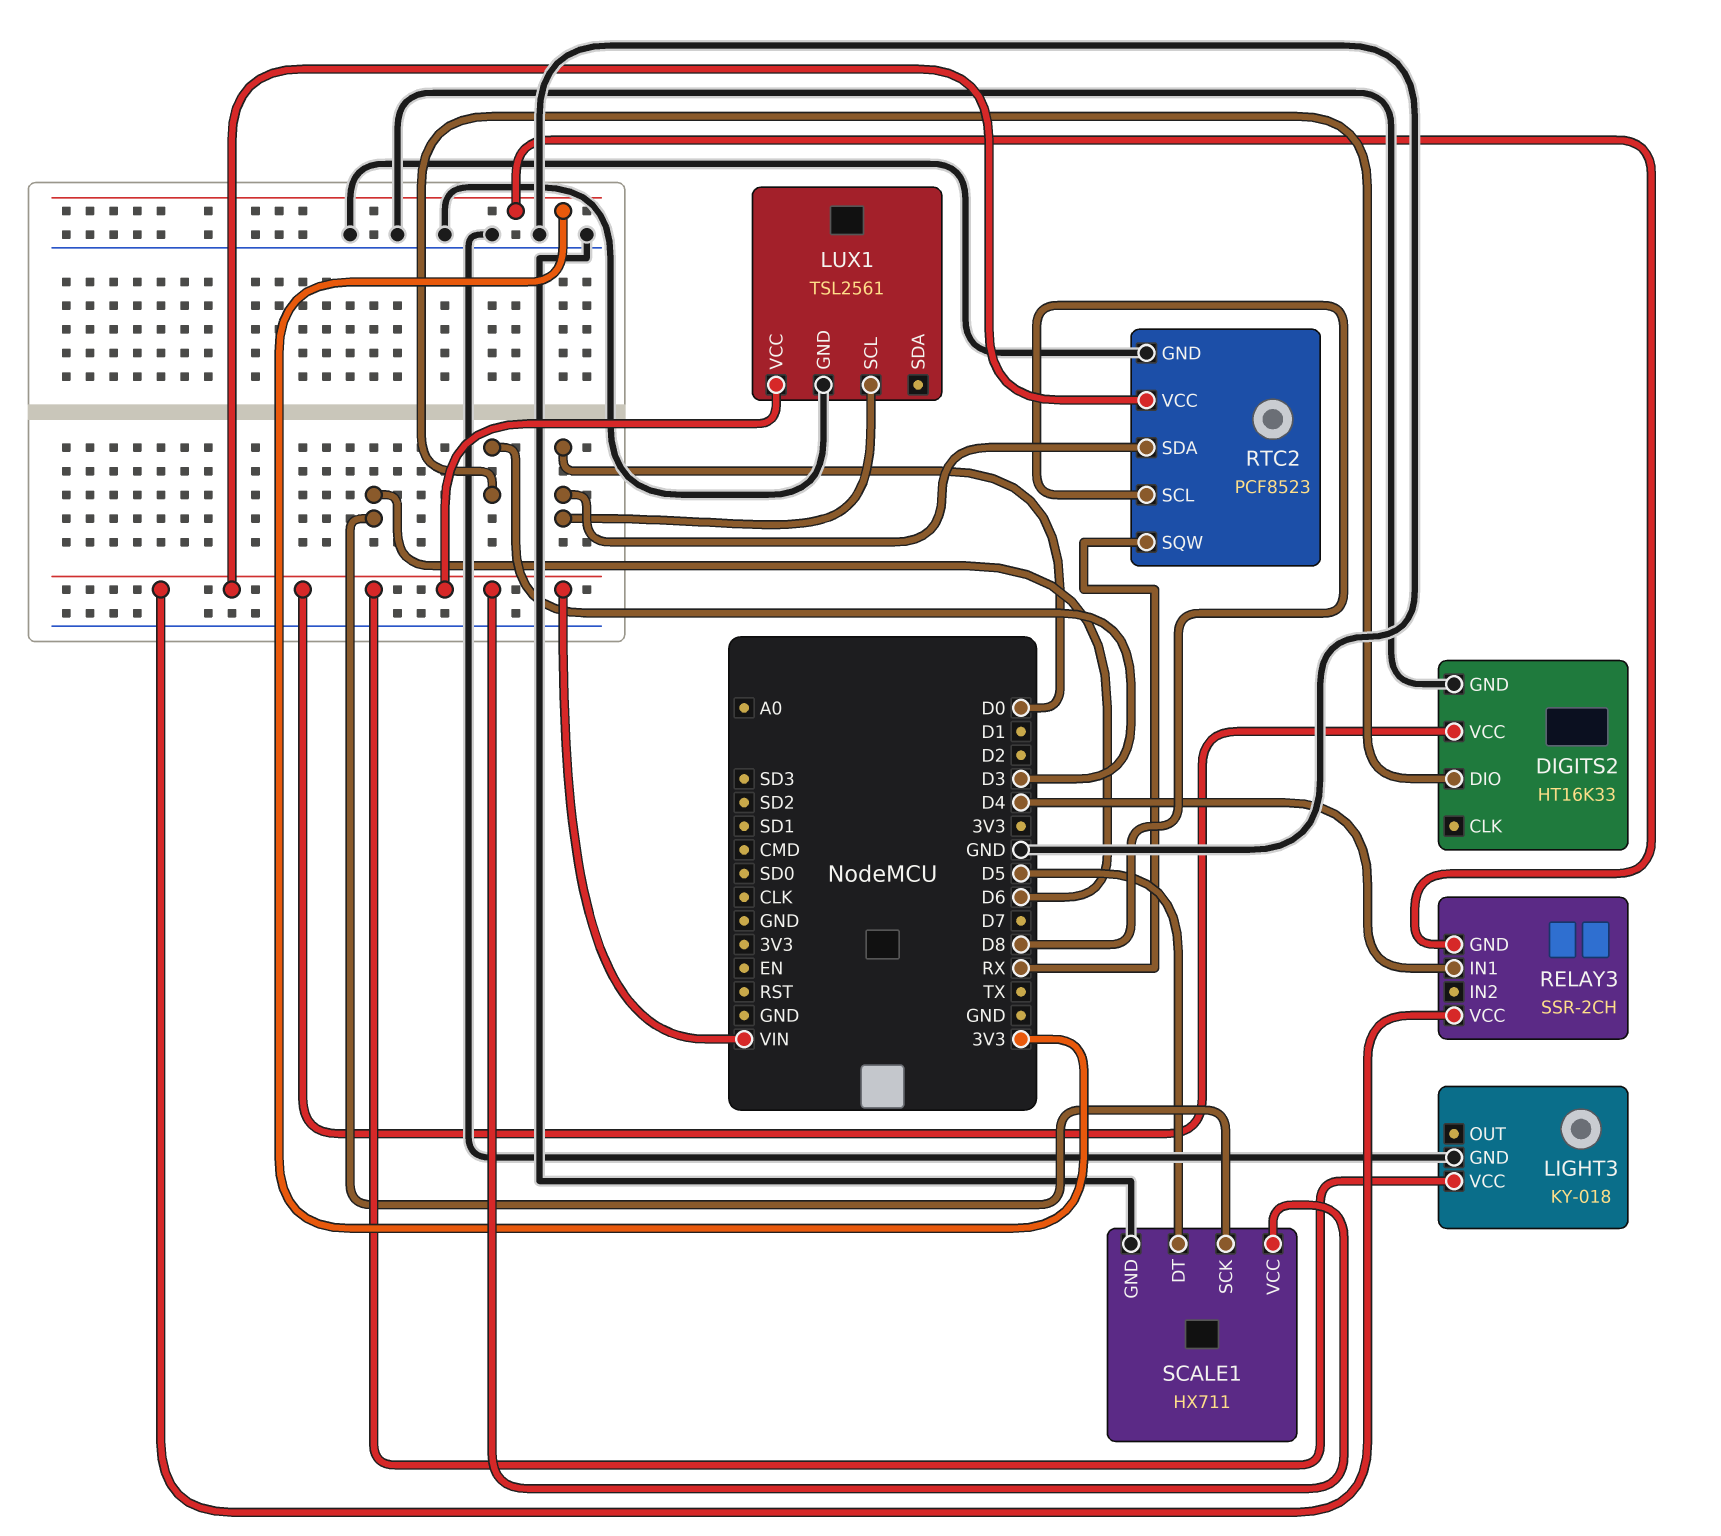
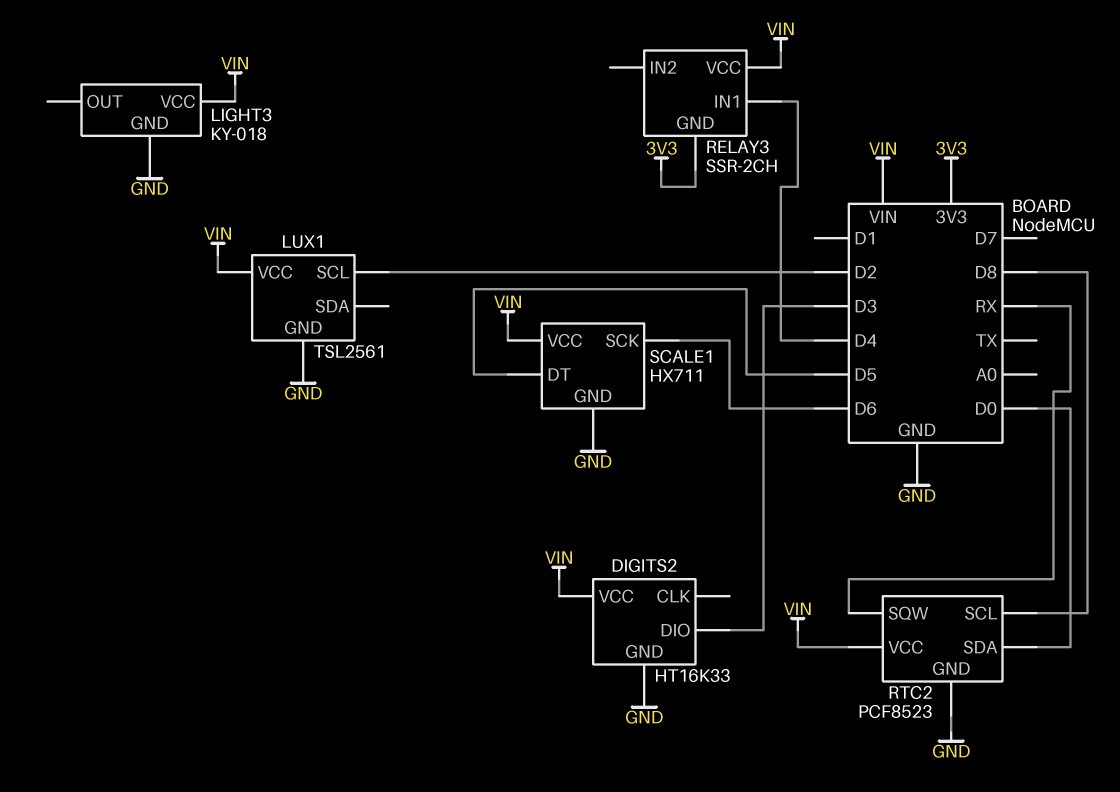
LUX1 pin SCL: D0 -> D2

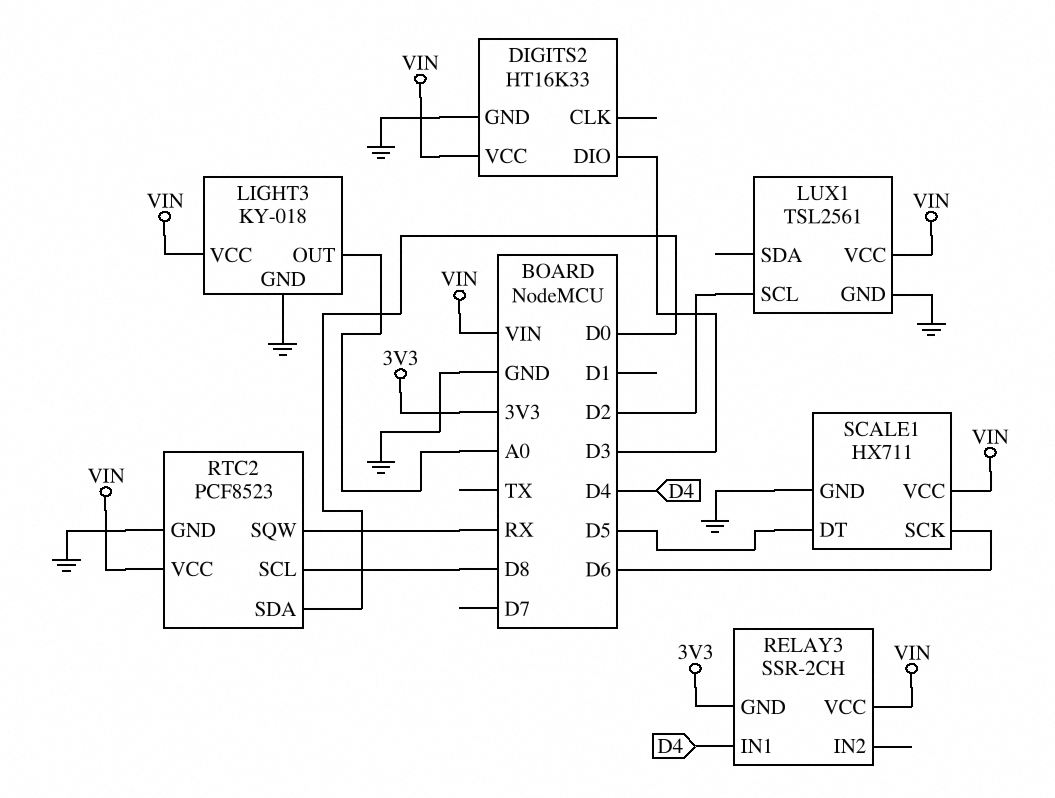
LIGHT3 pin OUT: none -> A0

